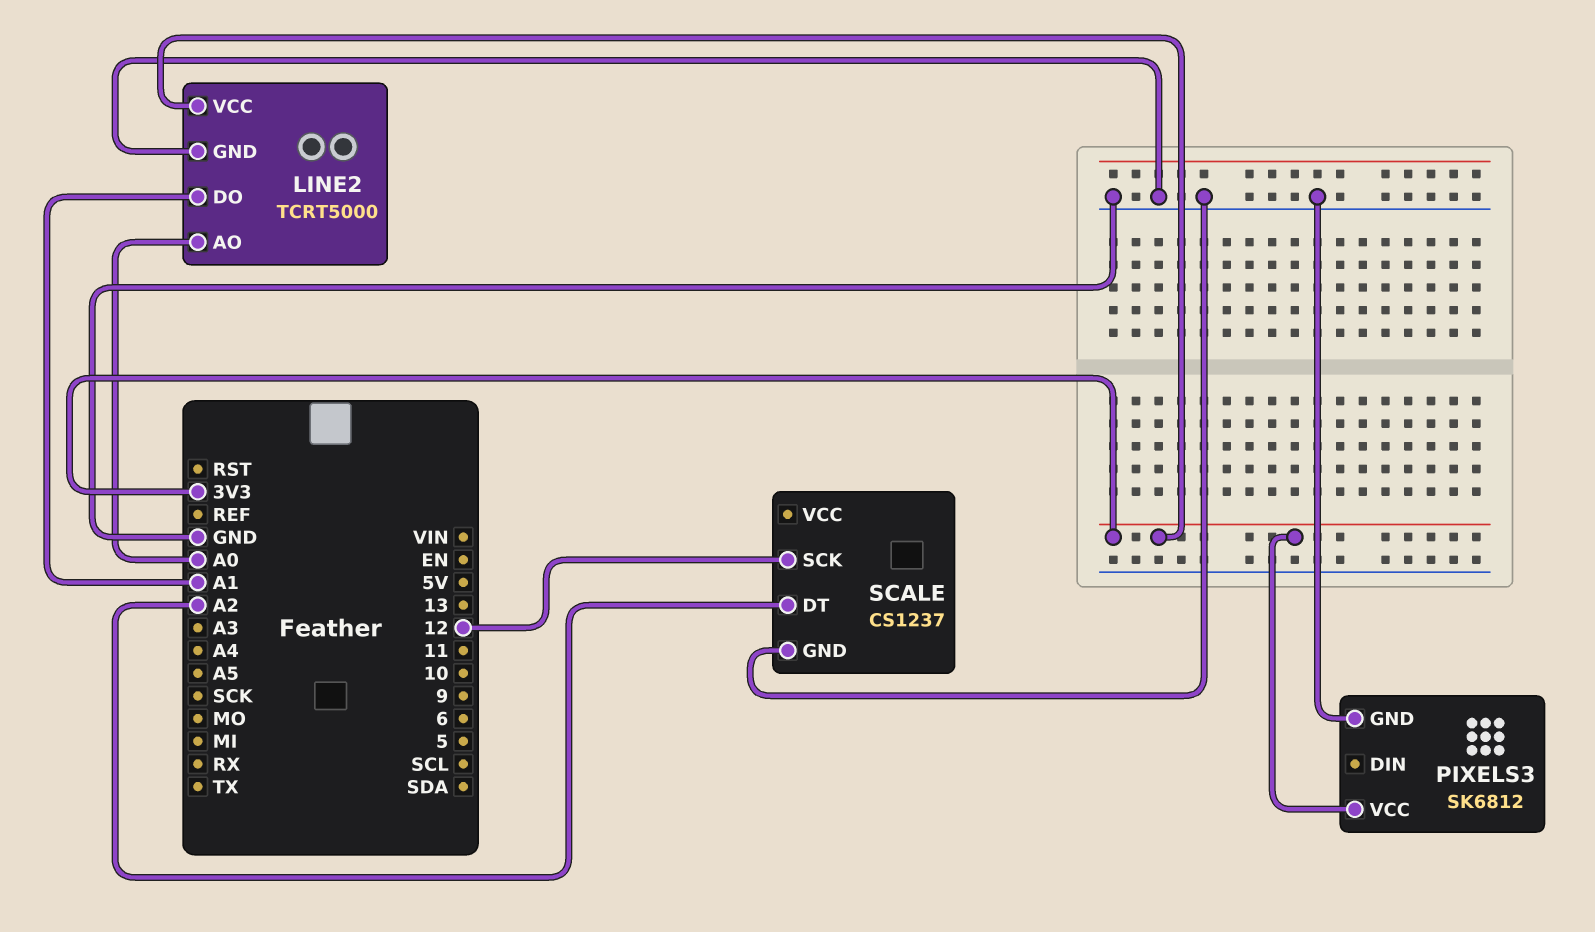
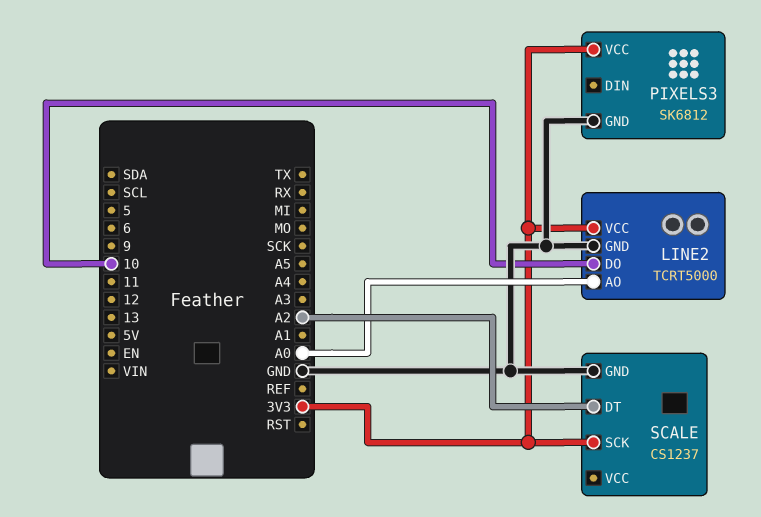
LINE2 pin DO: A1 -> 10
SCALE pin SCK: 12 -> 3V3

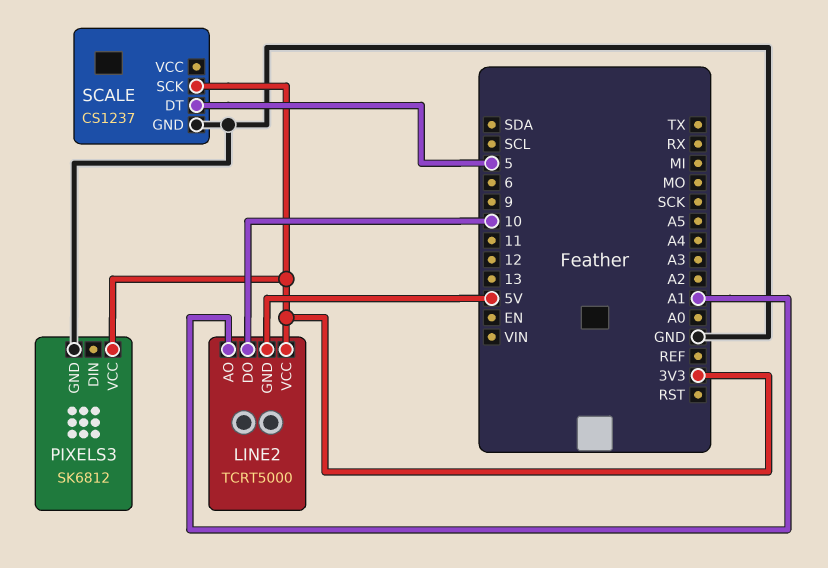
LINE2 pin AO: A0 -> A1
LINE2 pin GND: GND -> 5V
SCALE pin DT: A2 -> 5

